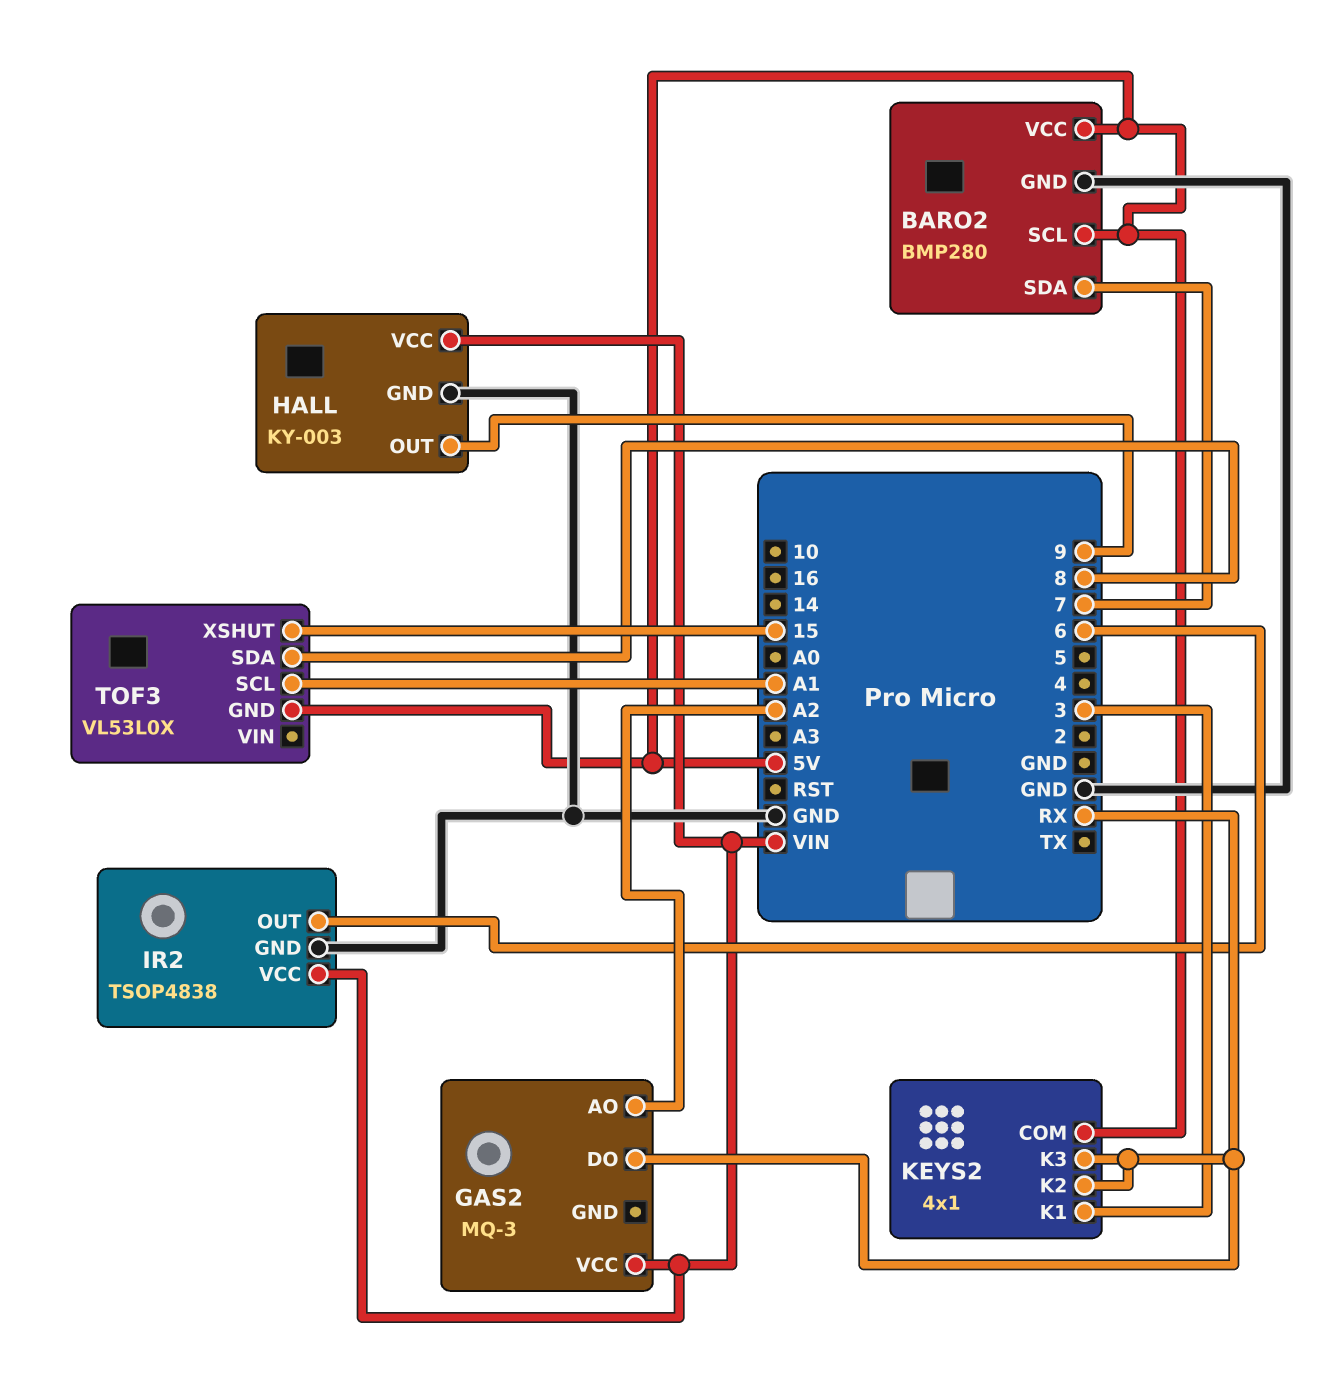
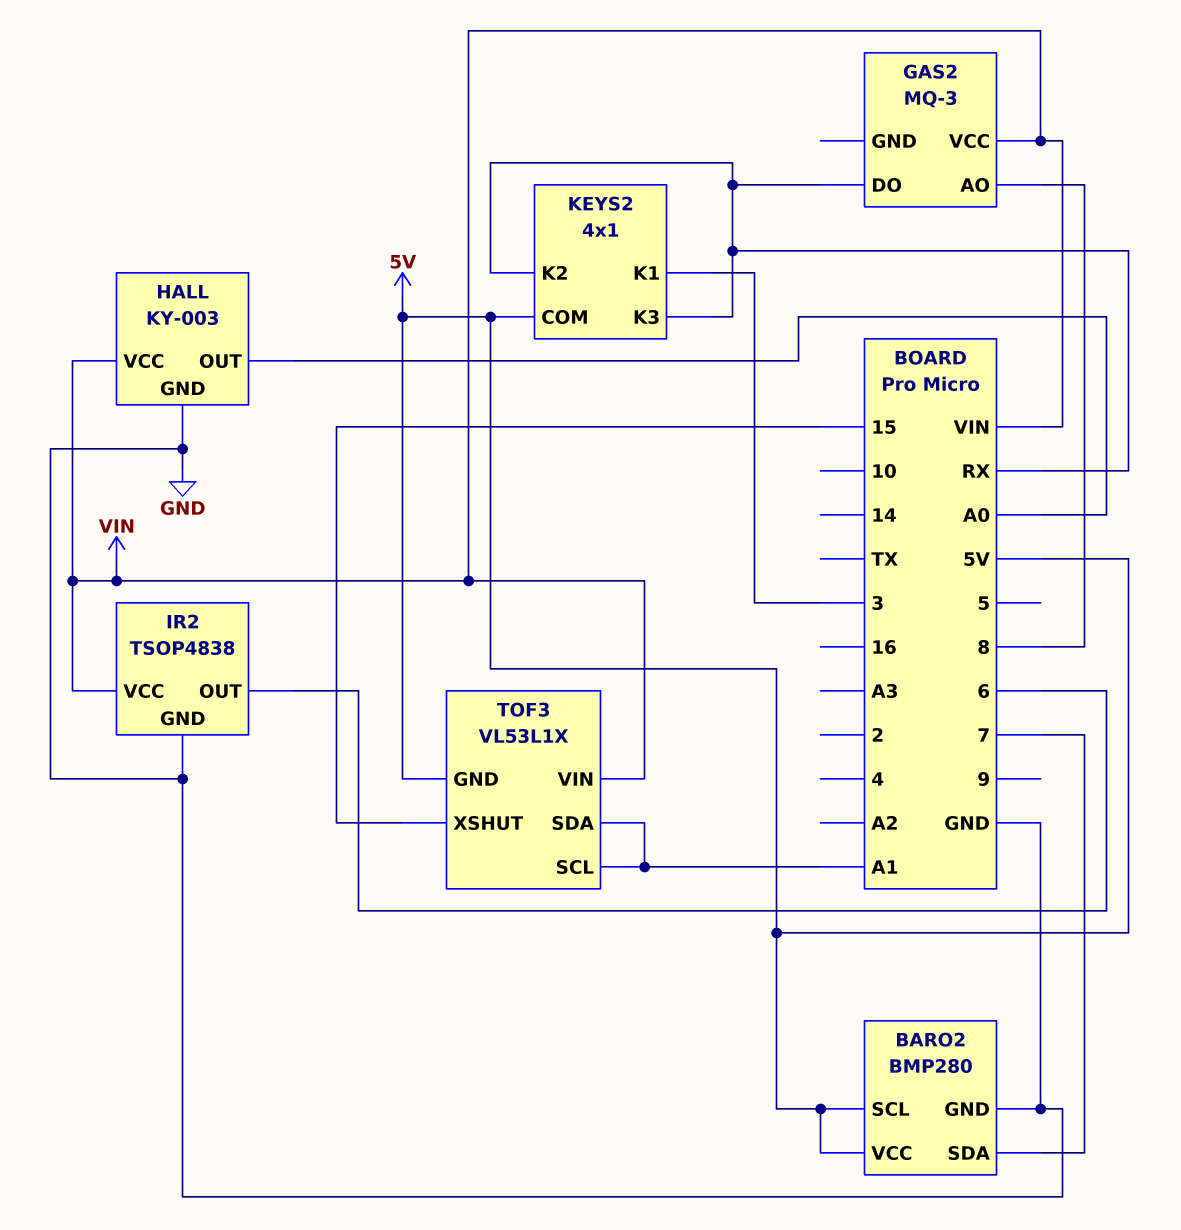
GAS2 pin AO: A2 -> 8
HALL pin OUT: 9 -> A0
TOF3: VL53L0X -> VL53L1X
TOF3 pin SDA: 8 -> A1
TOF3 pin VIN: none -> VIN

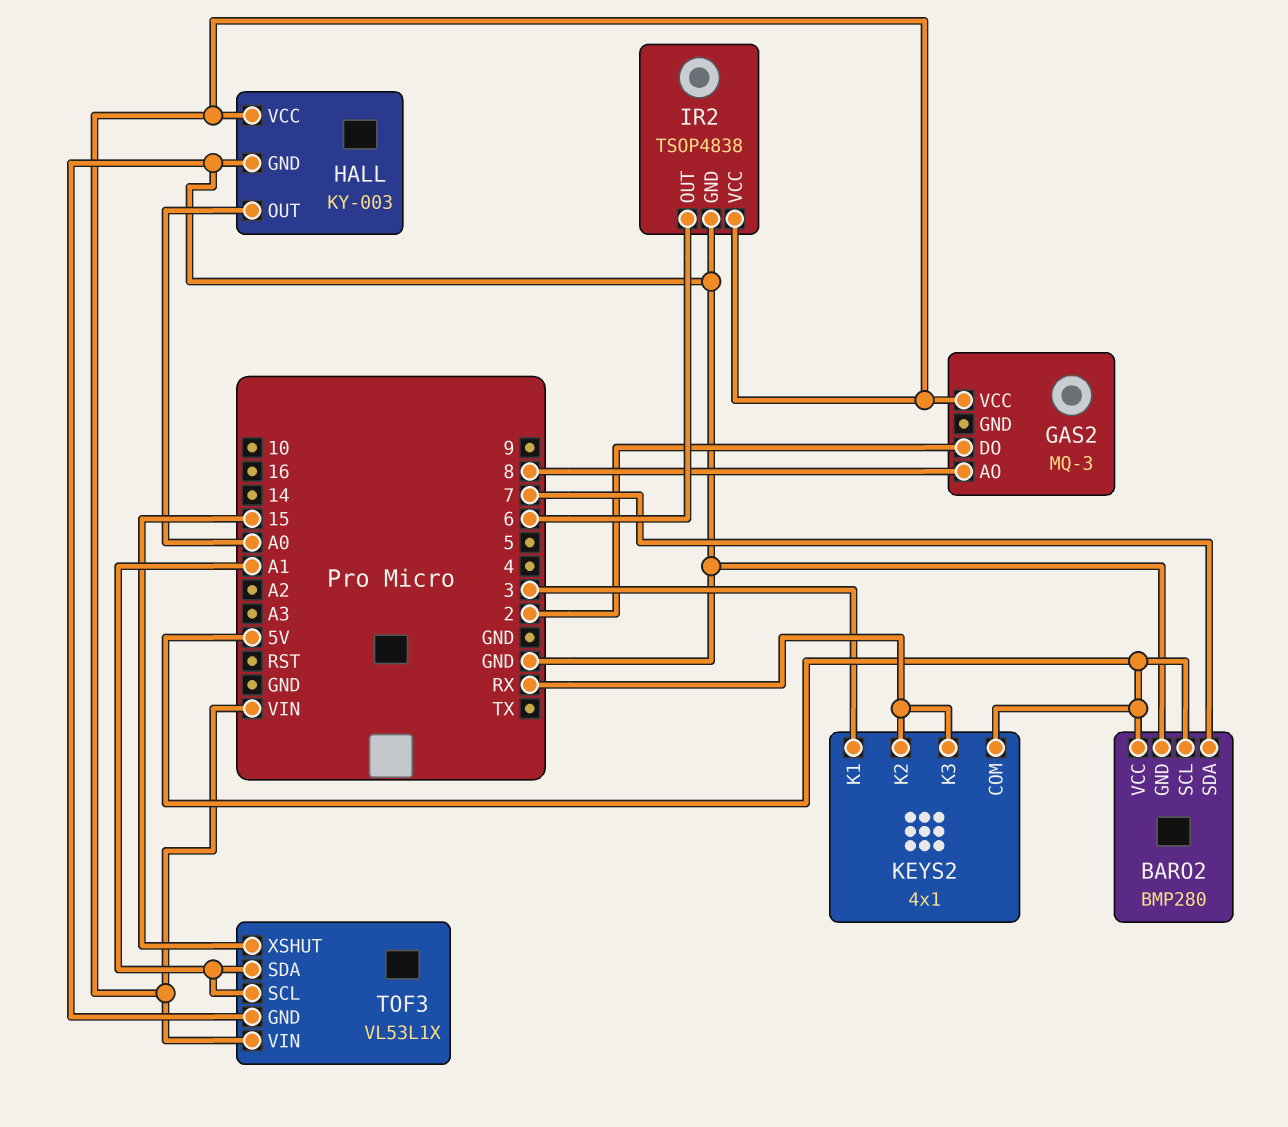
GAS2 pin DO: RX -> 2
TOF3 pin GND: 5V -> GND

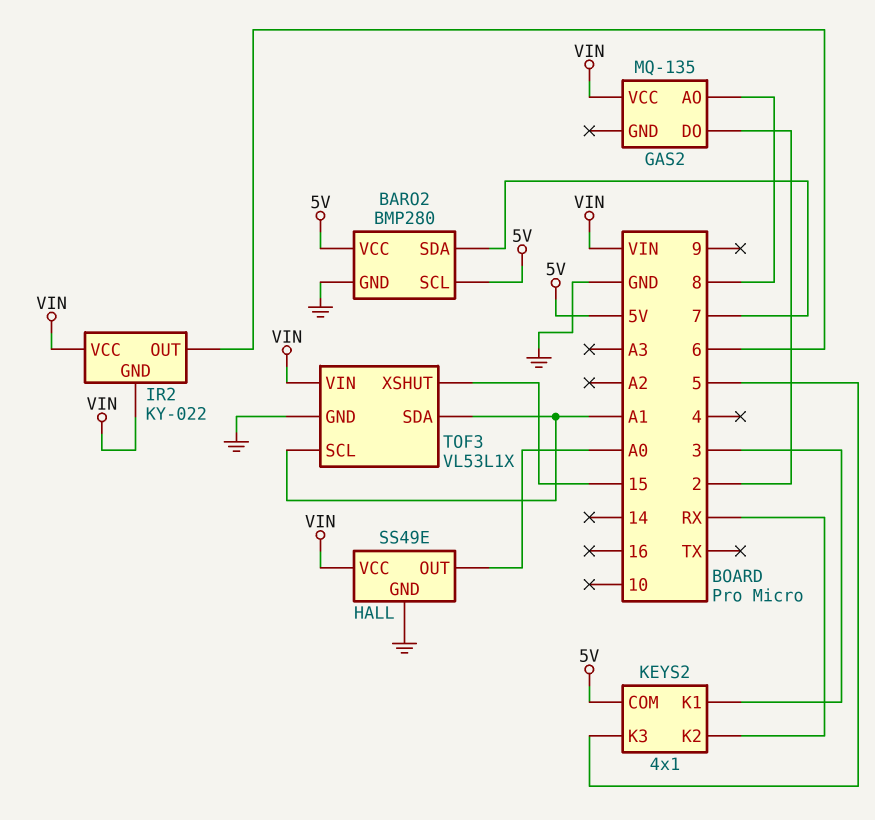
GAS2: MQ-3 -> MQ-135
HALL: KY-003 -> SS49E
IR2: TSOP4838 -> KY-022
IR2 pin GND: GND -> VIN
KEYS2 pin K3: RX -> 5

